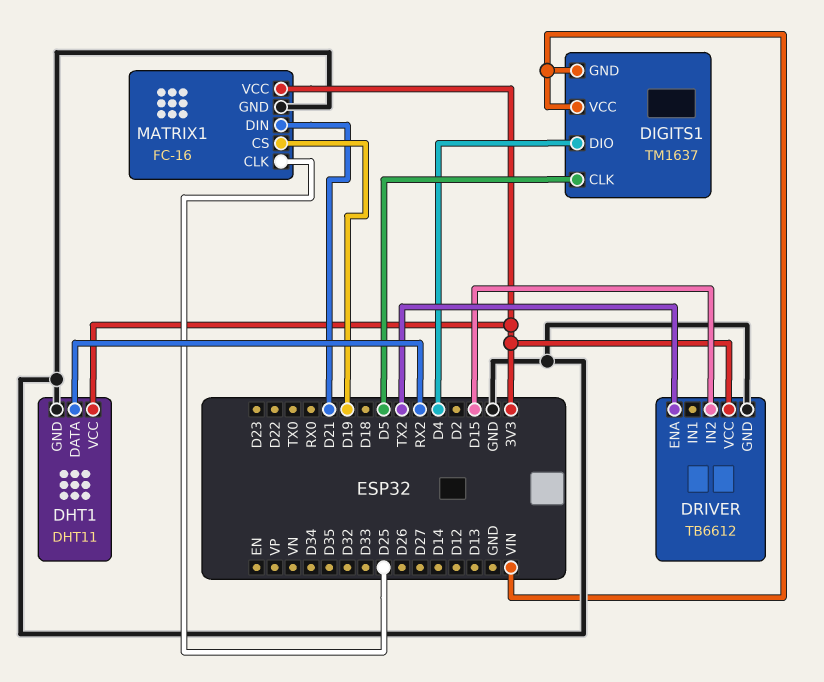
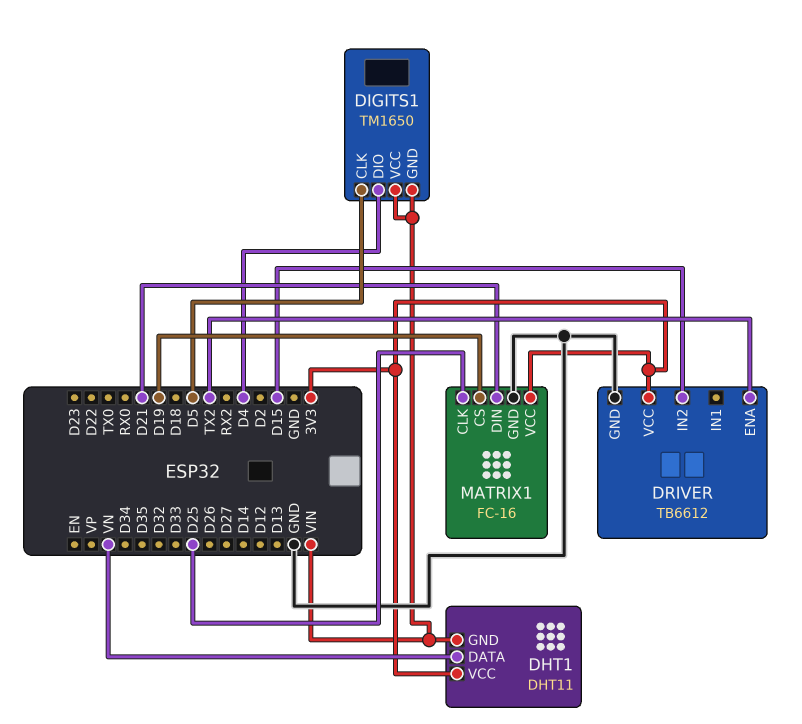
DHT1 pin DATA: RX2 -> VN
DHT1 pin GND: GND -> VIN
DIGITS1: TM1637 -> TM1650

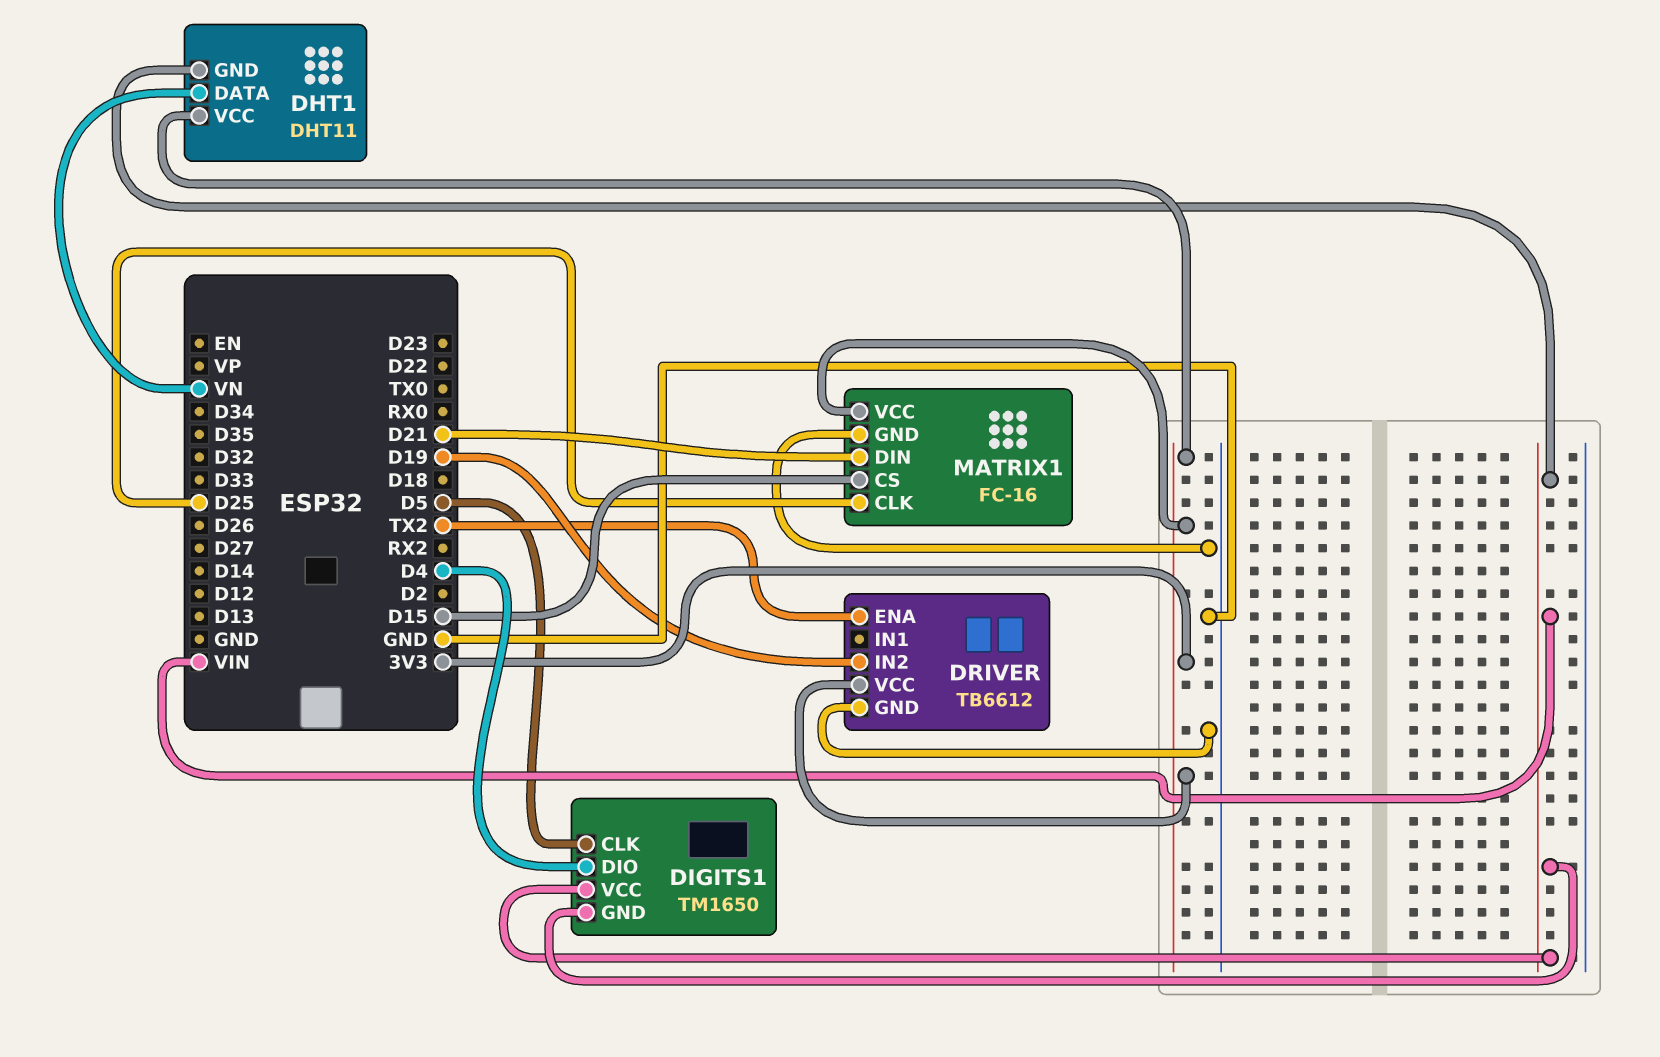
DRIVER pin IN2: D15 -> D19
MATRIX1 pin CS: D19 -> D15

